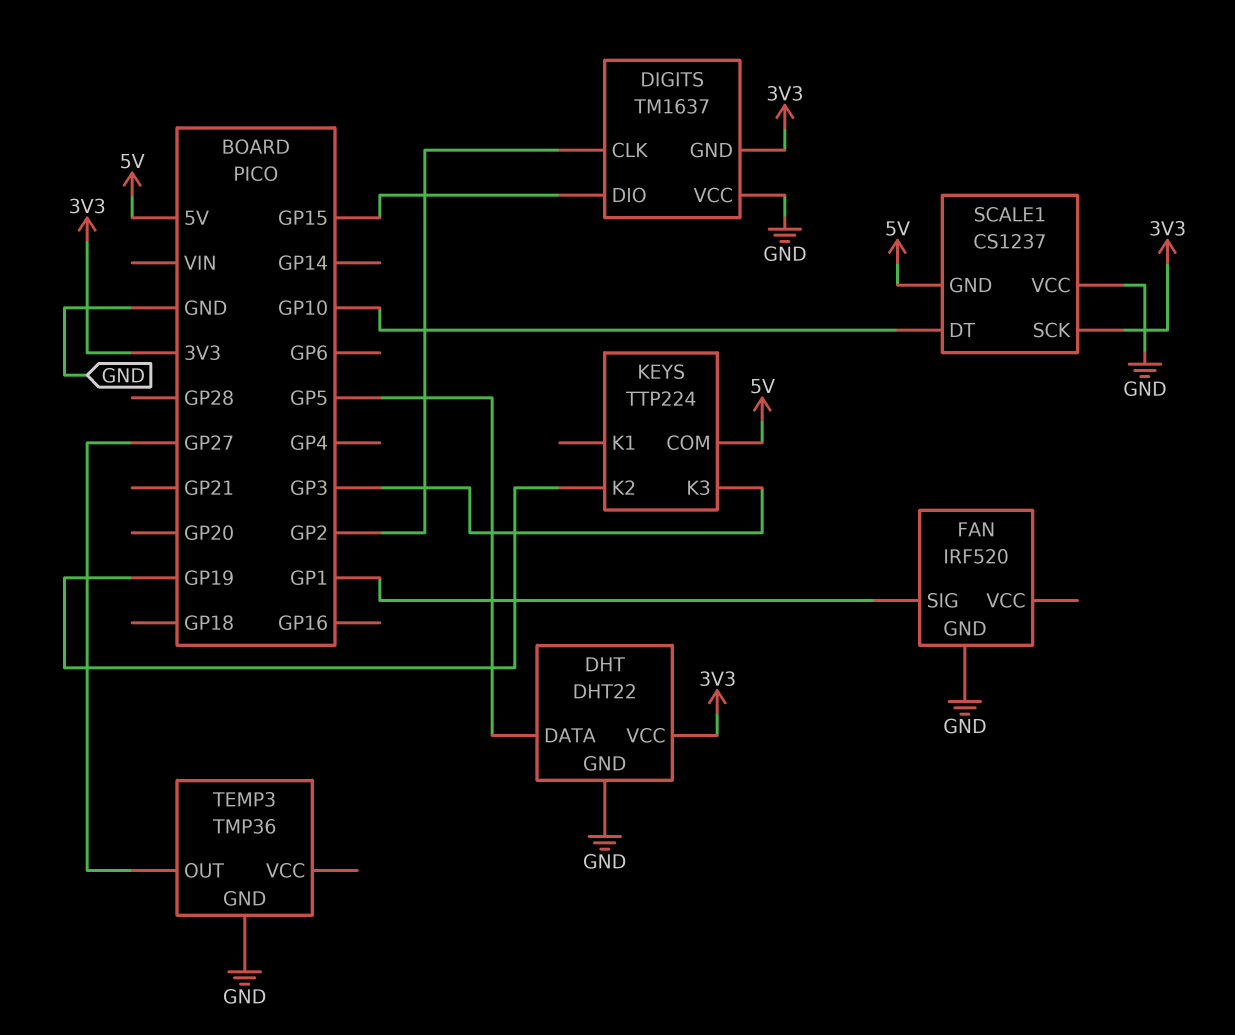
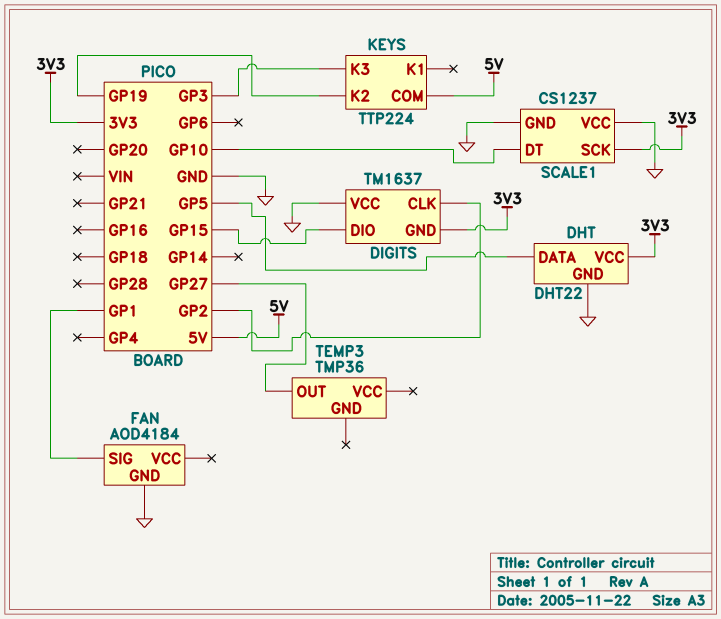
FAN: IRF520 -> AOD4184
SCALE1 pin GND: 5V -> GND
TEMP3 pin GND: GND -> none

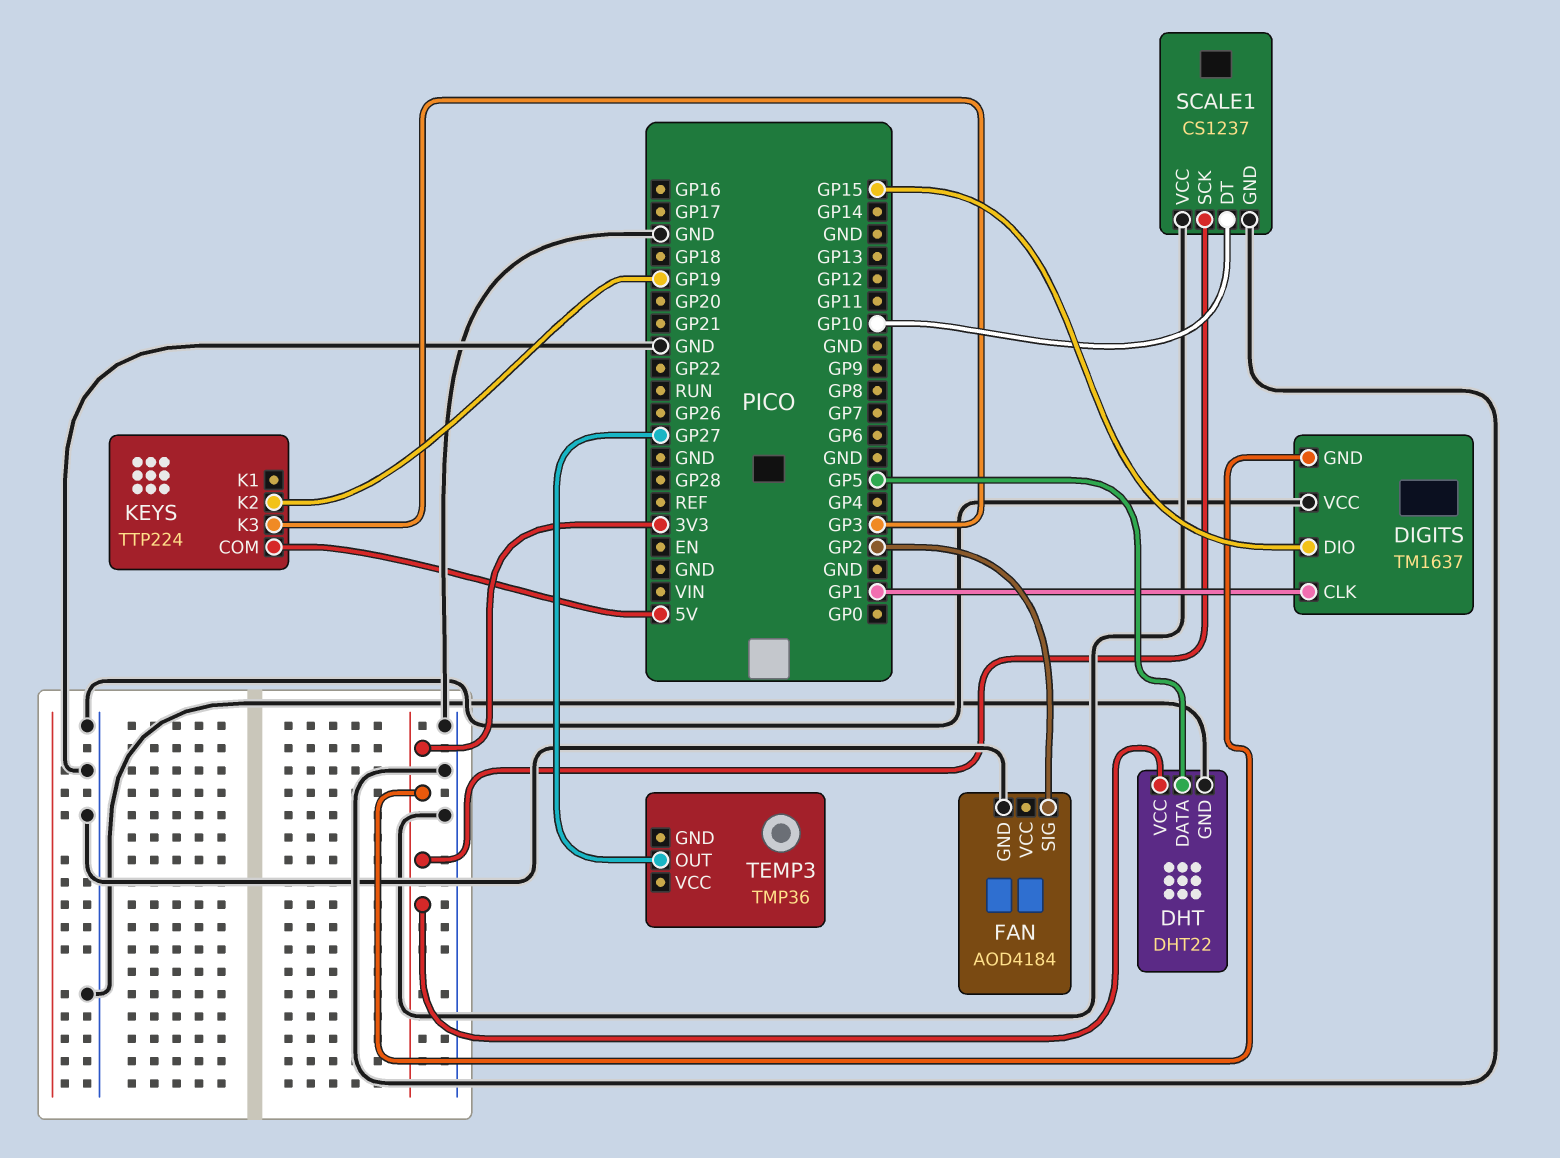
DIGITS pin CLK: GP2 -> GP1
FAN pin SIG: GP1 -> GP2

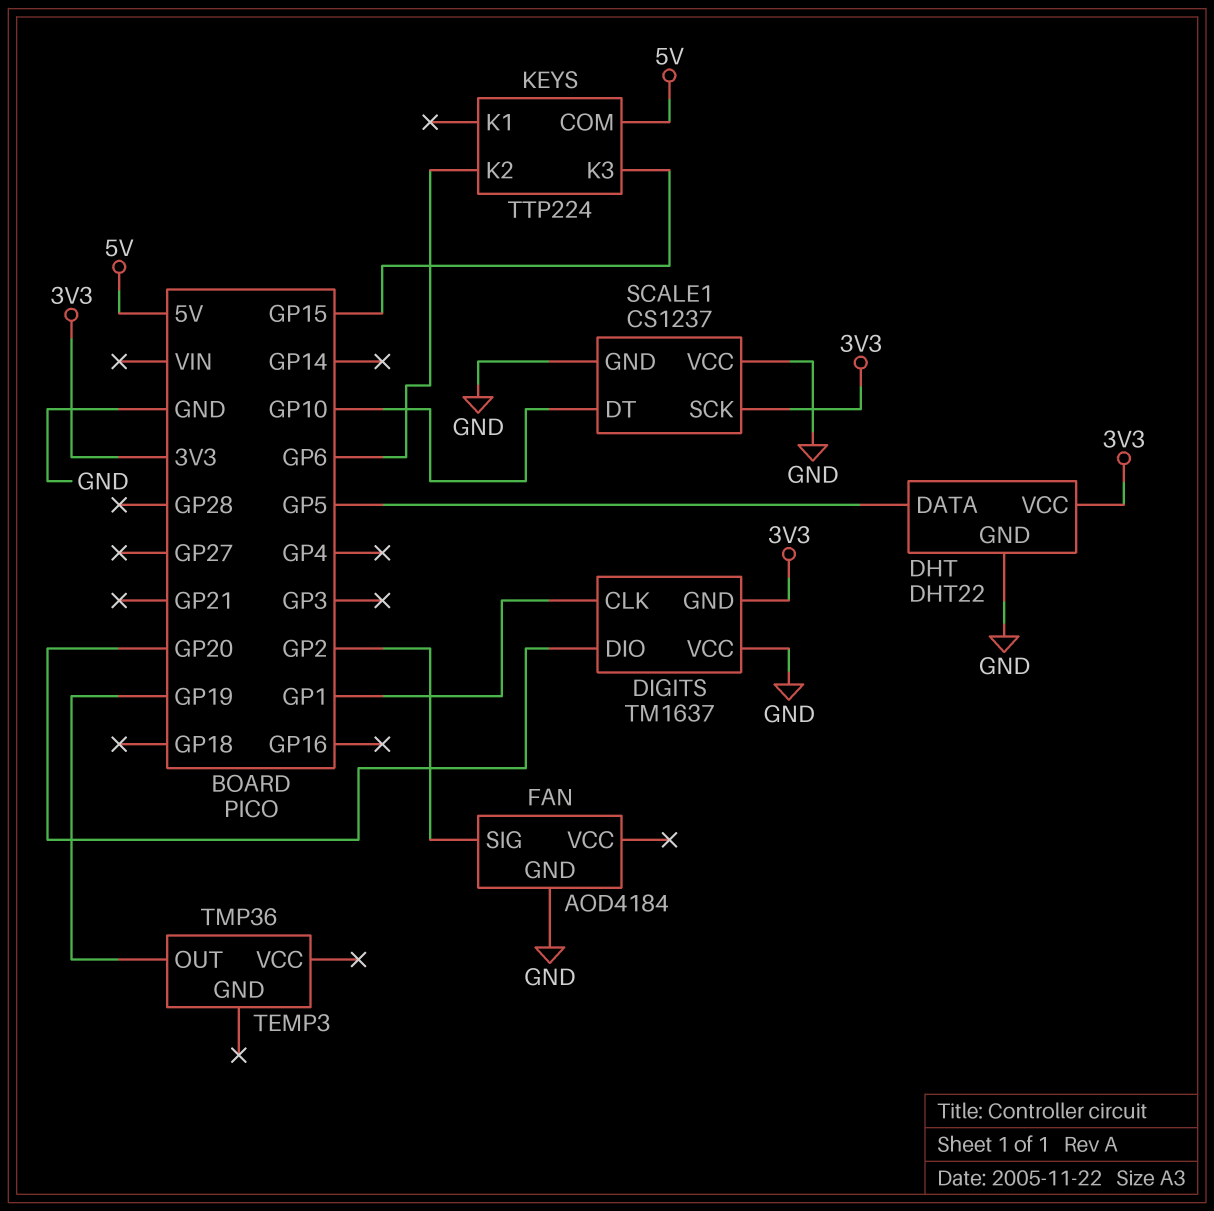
DIGITS pin DIO: GP15 -> GP20
KEYS pin K2: GP19 -> GP6
KEYS pin K3: GP3 -> GP15
TEMP3 pin OUT: GP27 -> GP19

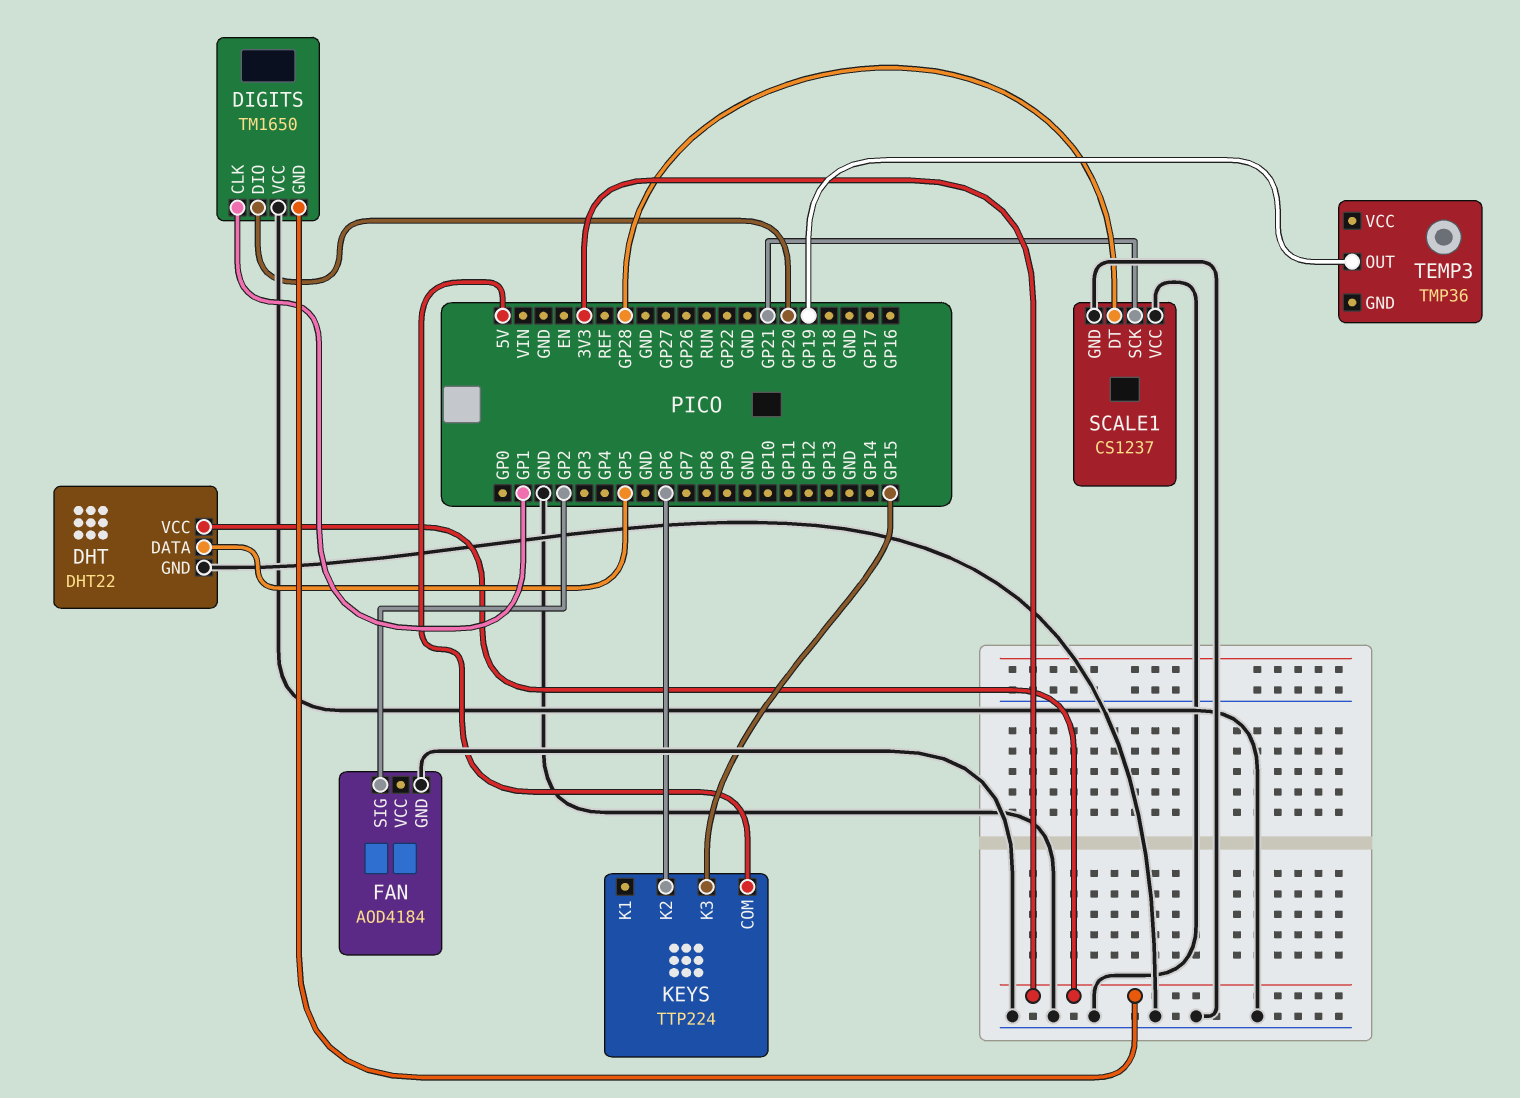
DIGITS: TM1637 -> TM1650
SCALE1 pin DT: GP10 -> GP28
SCALE1 pin SCK: 3V3 -> GP21

